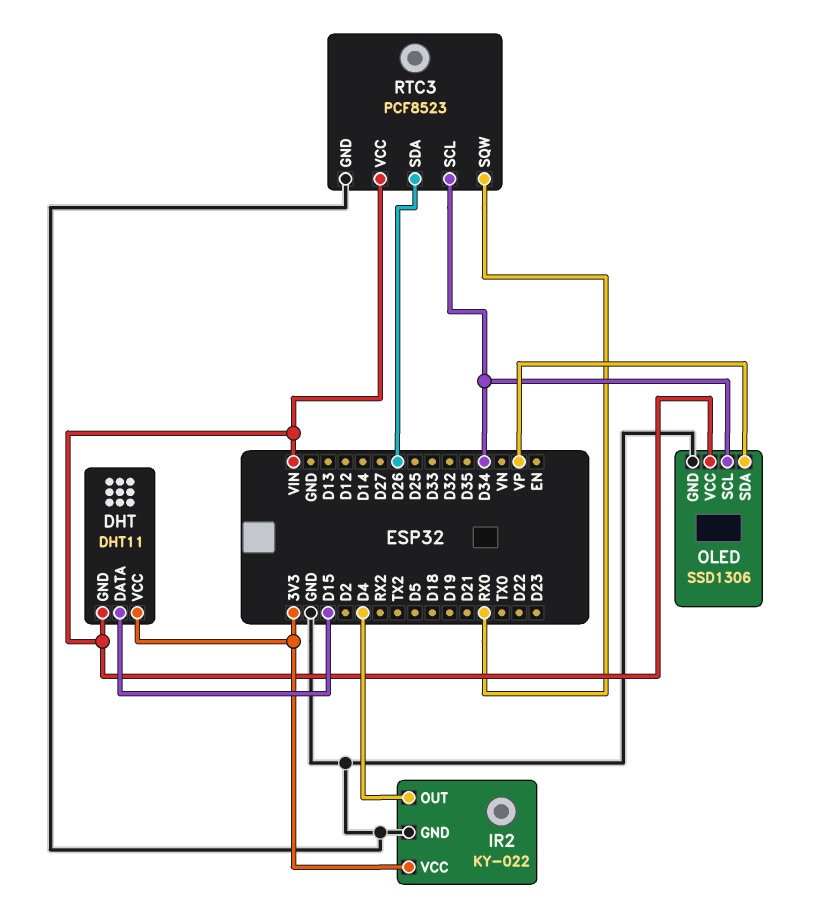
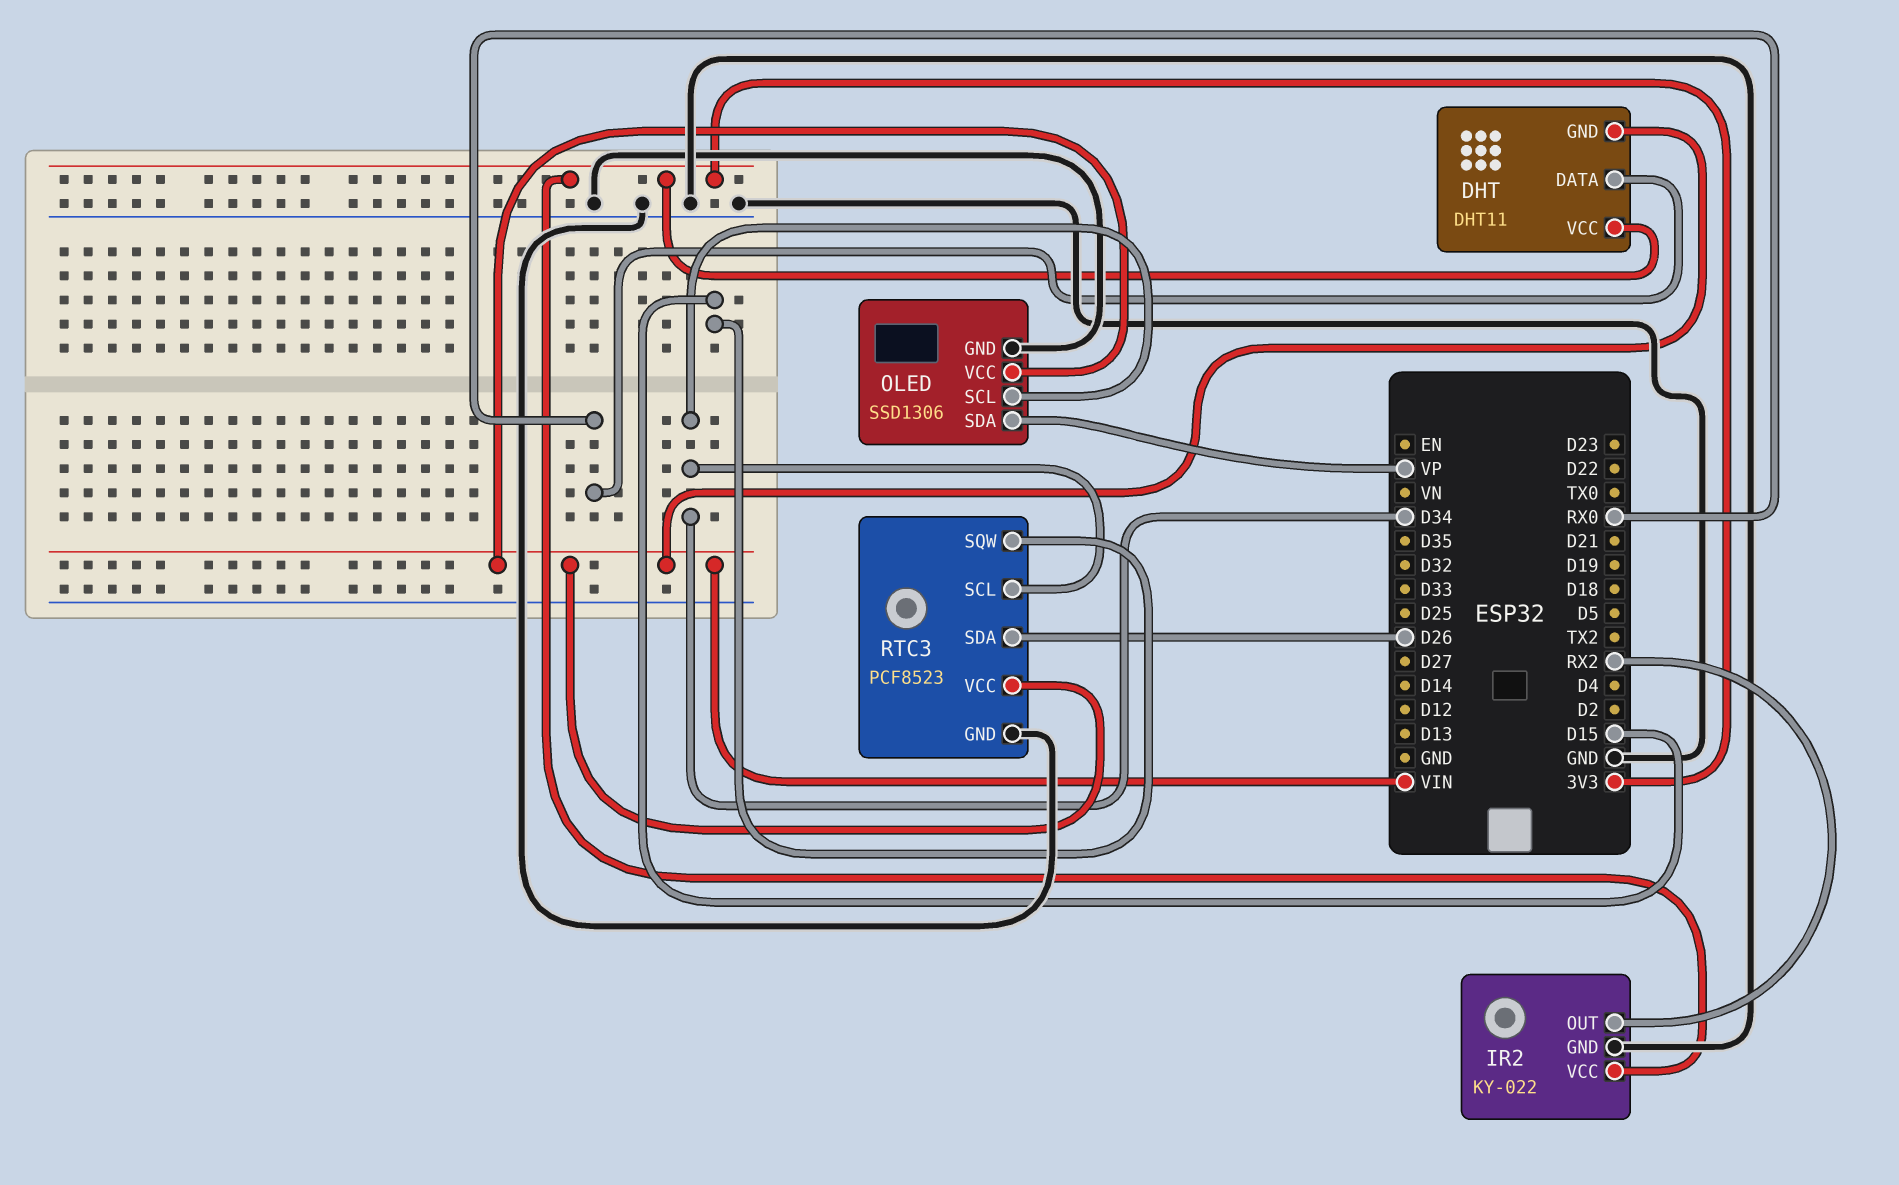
DHT pin DATA: D15 -> RX0
IR2 pin OUT: D4 -> RX2
RTC3 pin SQW: RX0 -> D15

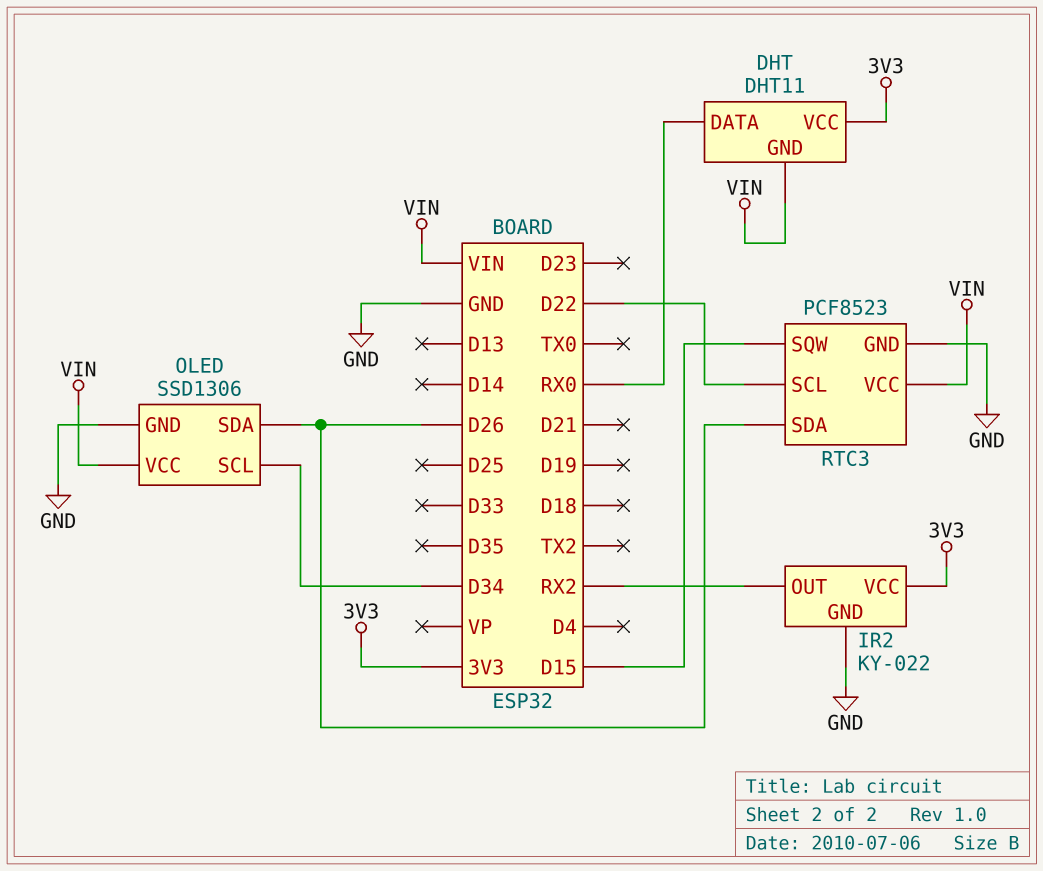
OLED pin SDA: VP -> D26
RTC3 pin SCL: D34 -> D22

